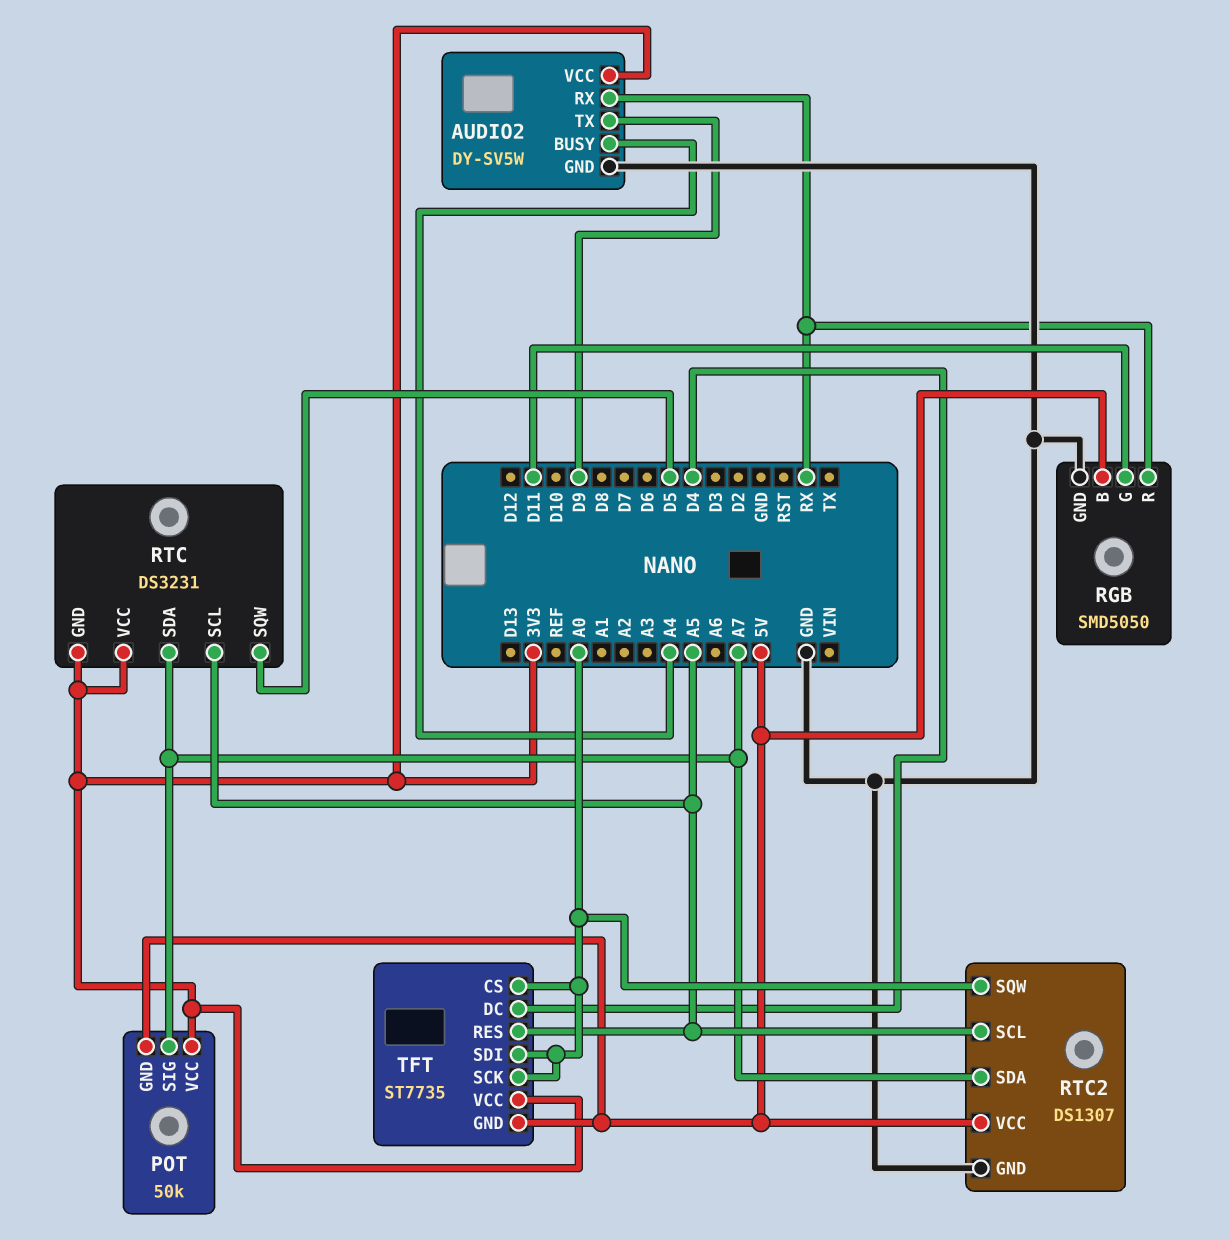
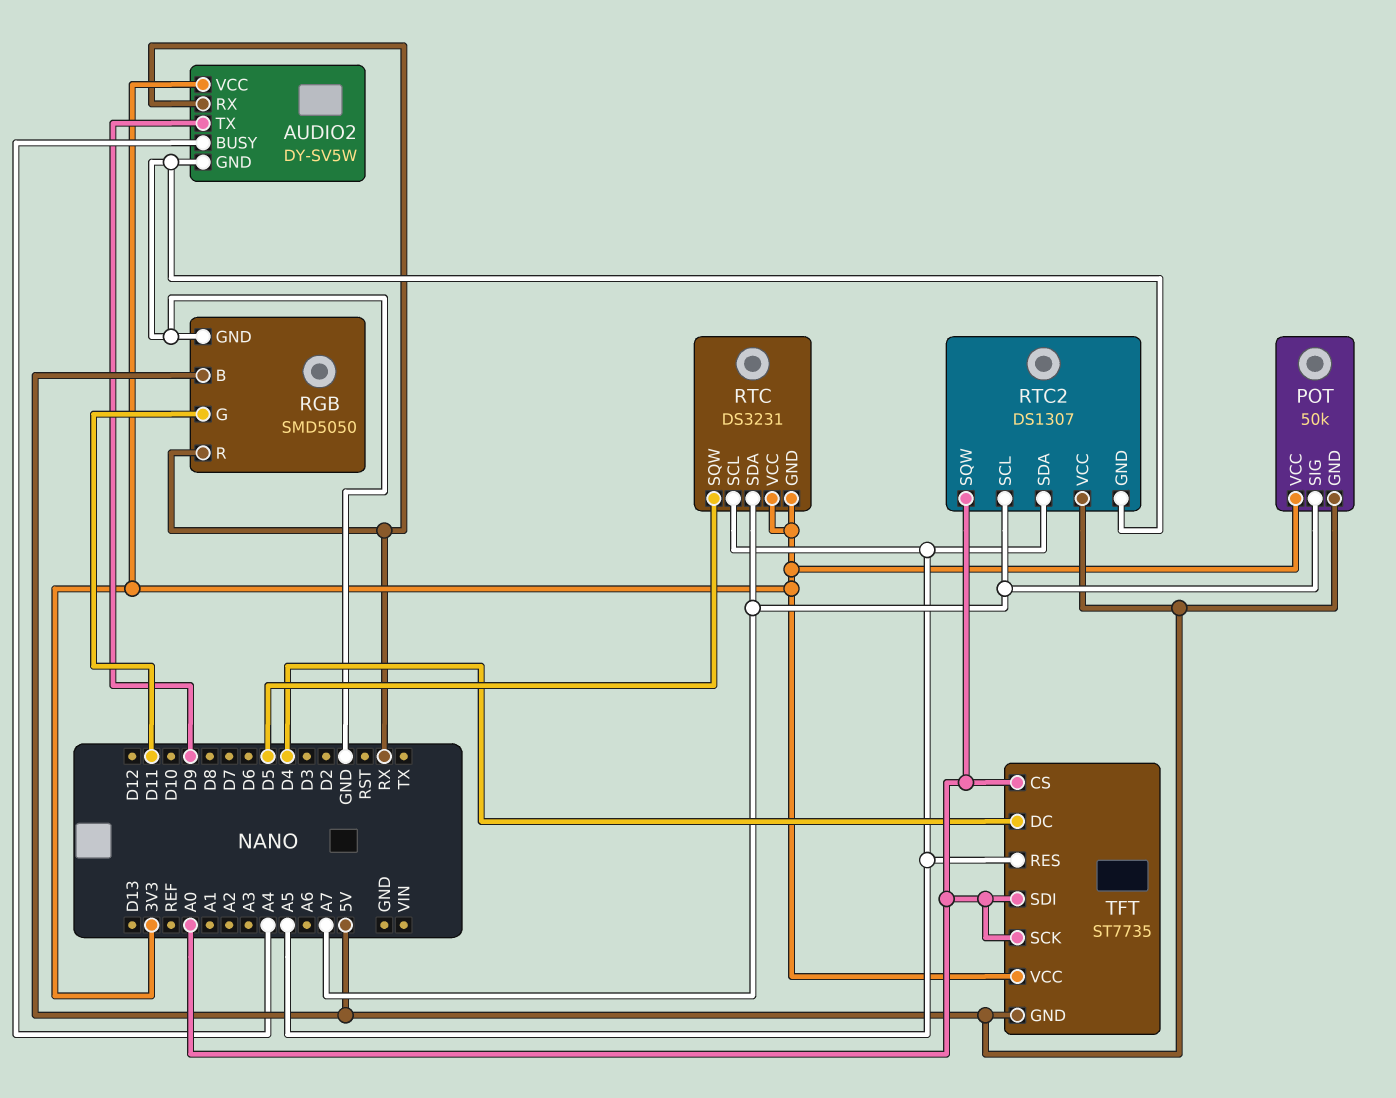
RTC2 pin SCL: A5 -> A7
RTC2 pin SDA: A7 -> A5

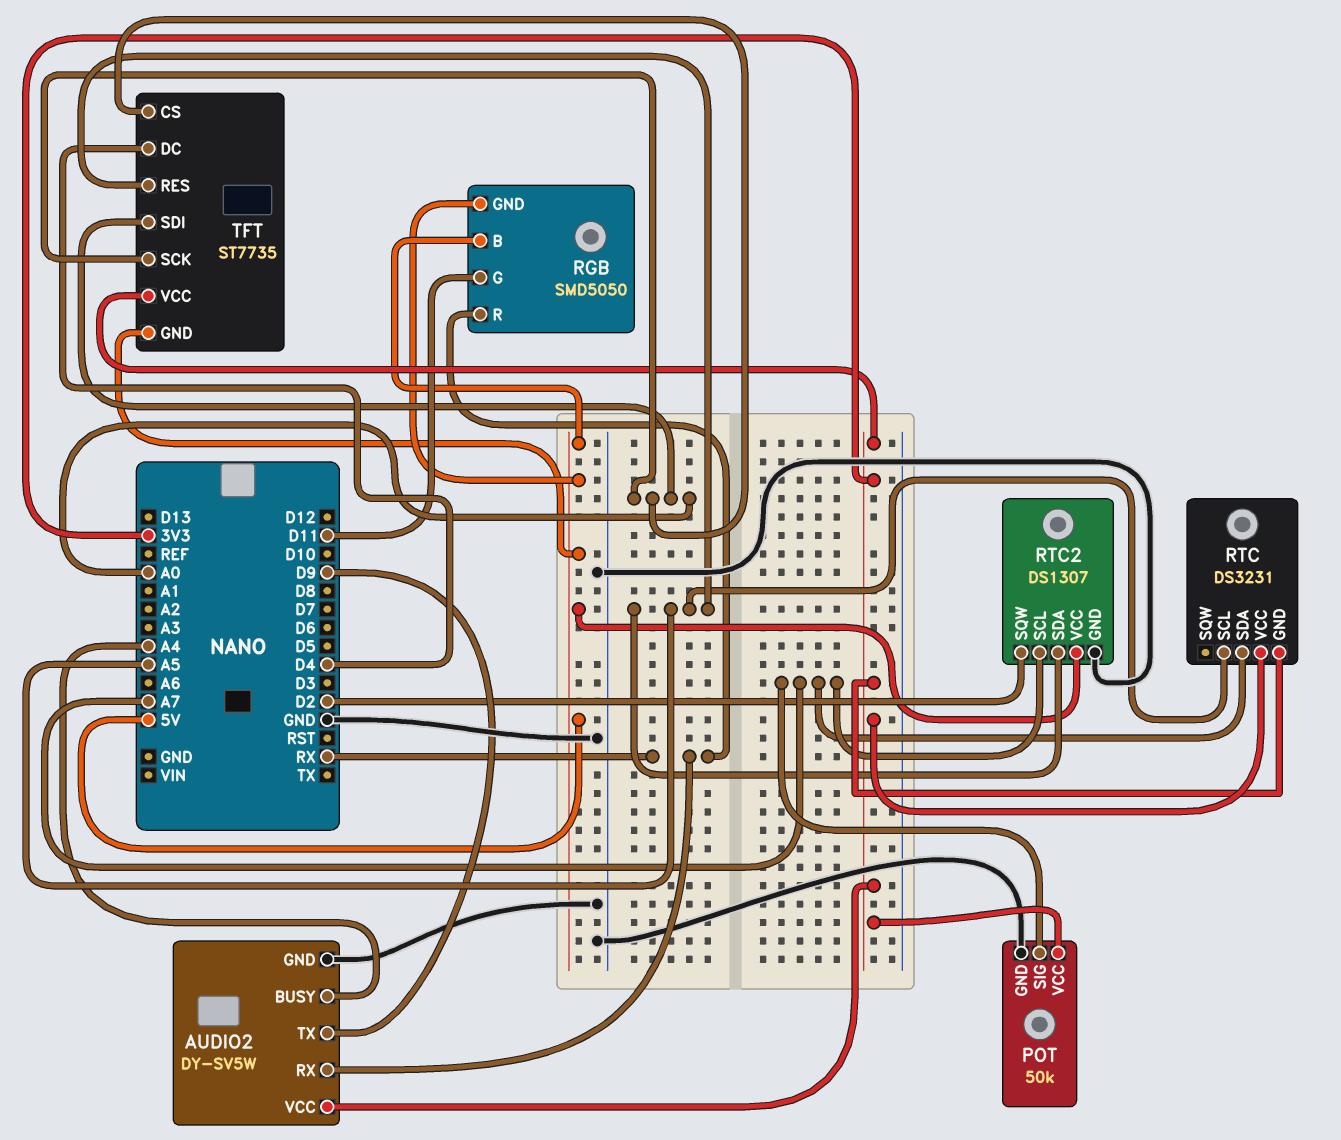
POT pin GND: 5V -> GND
RGB pin GND: GND -> 5V
RTC pin SQW: D5 -> none
RTC2 pin SQW: A0 -> D2

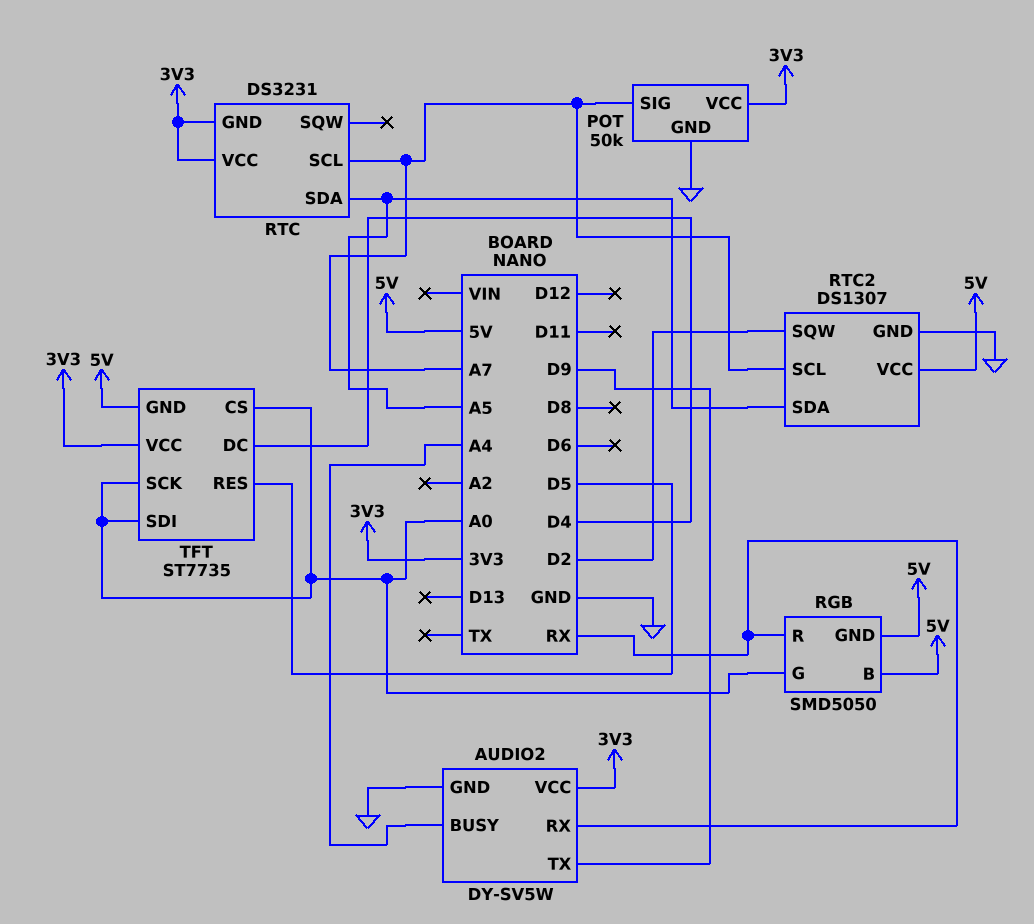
RGB pin G: D11 -> A0
RTC pin SCL: A5 -> A7
RTC pin SDA: A7 -> A5
TFT pin RES: A5 -> D5

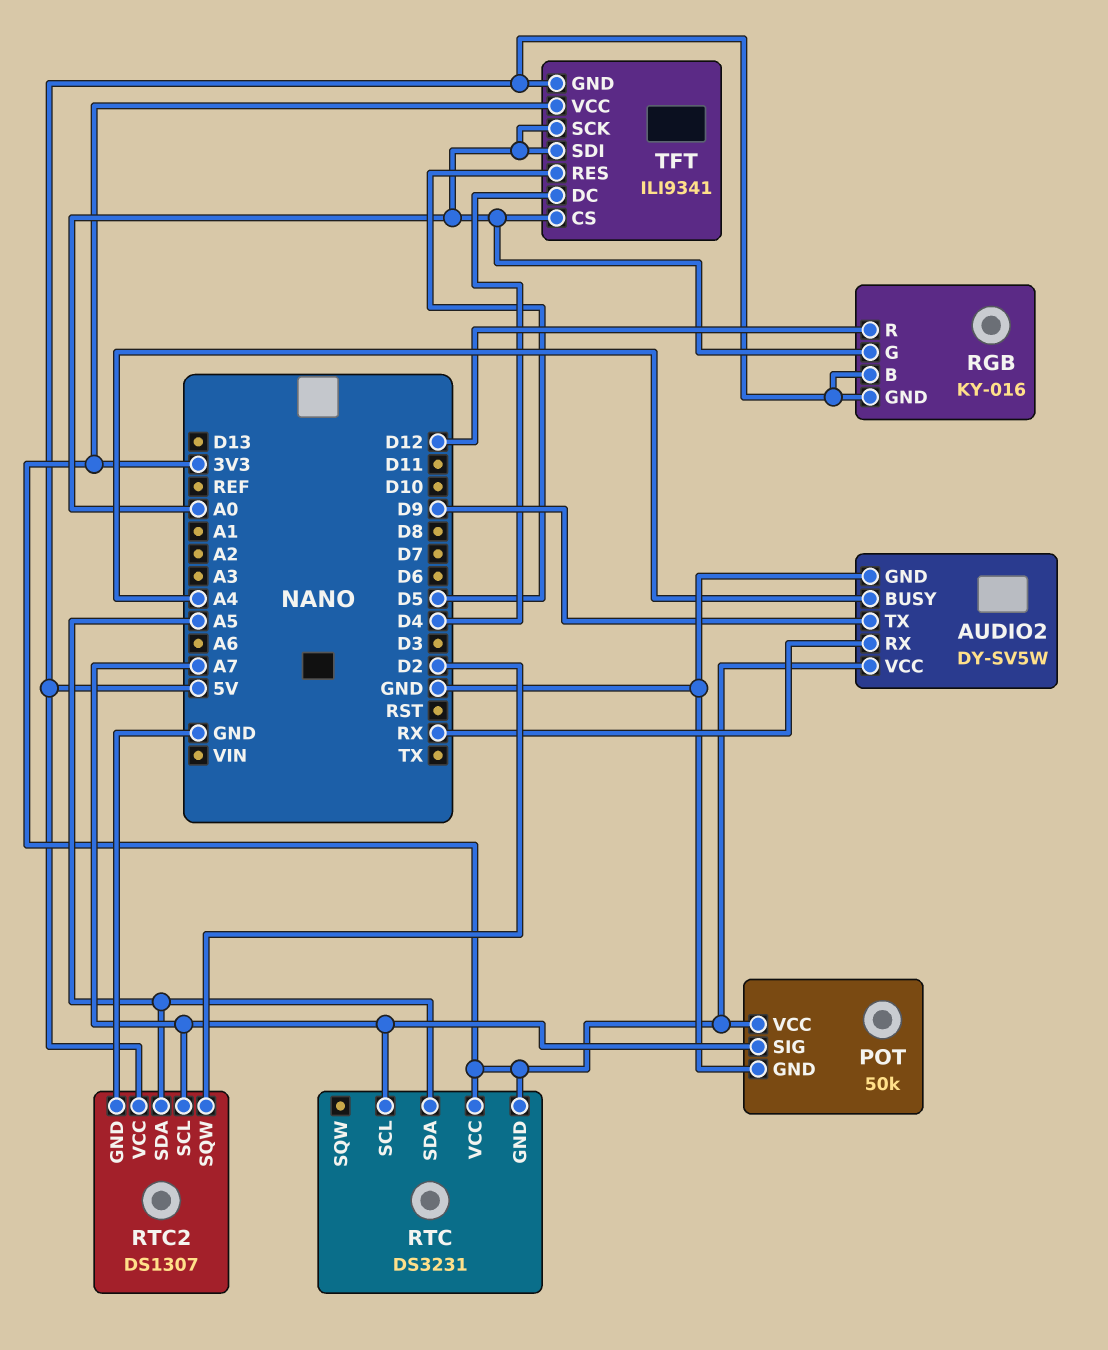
RGB: SMD5050 -> KY-016
RGB pin R: RX -> D12
TFT: ST7735 -> ILI9341

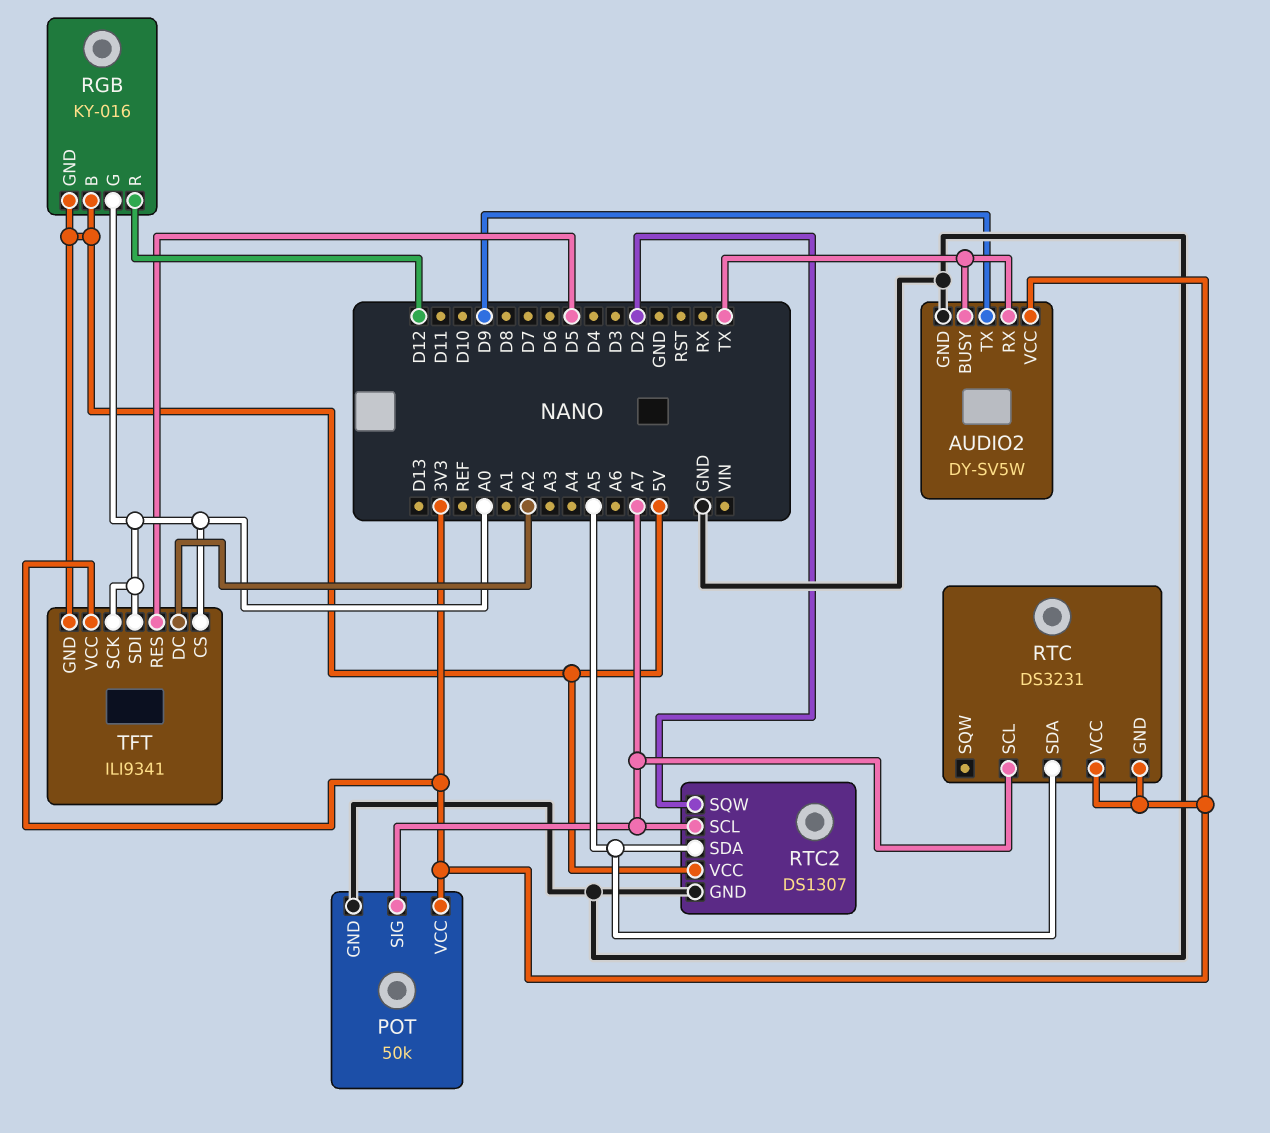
AUDIO2 pin BUSY: A4 -> TX
AUDIO2 pin RX: RX -> TX
TFT pin DC: D4 -> A2

